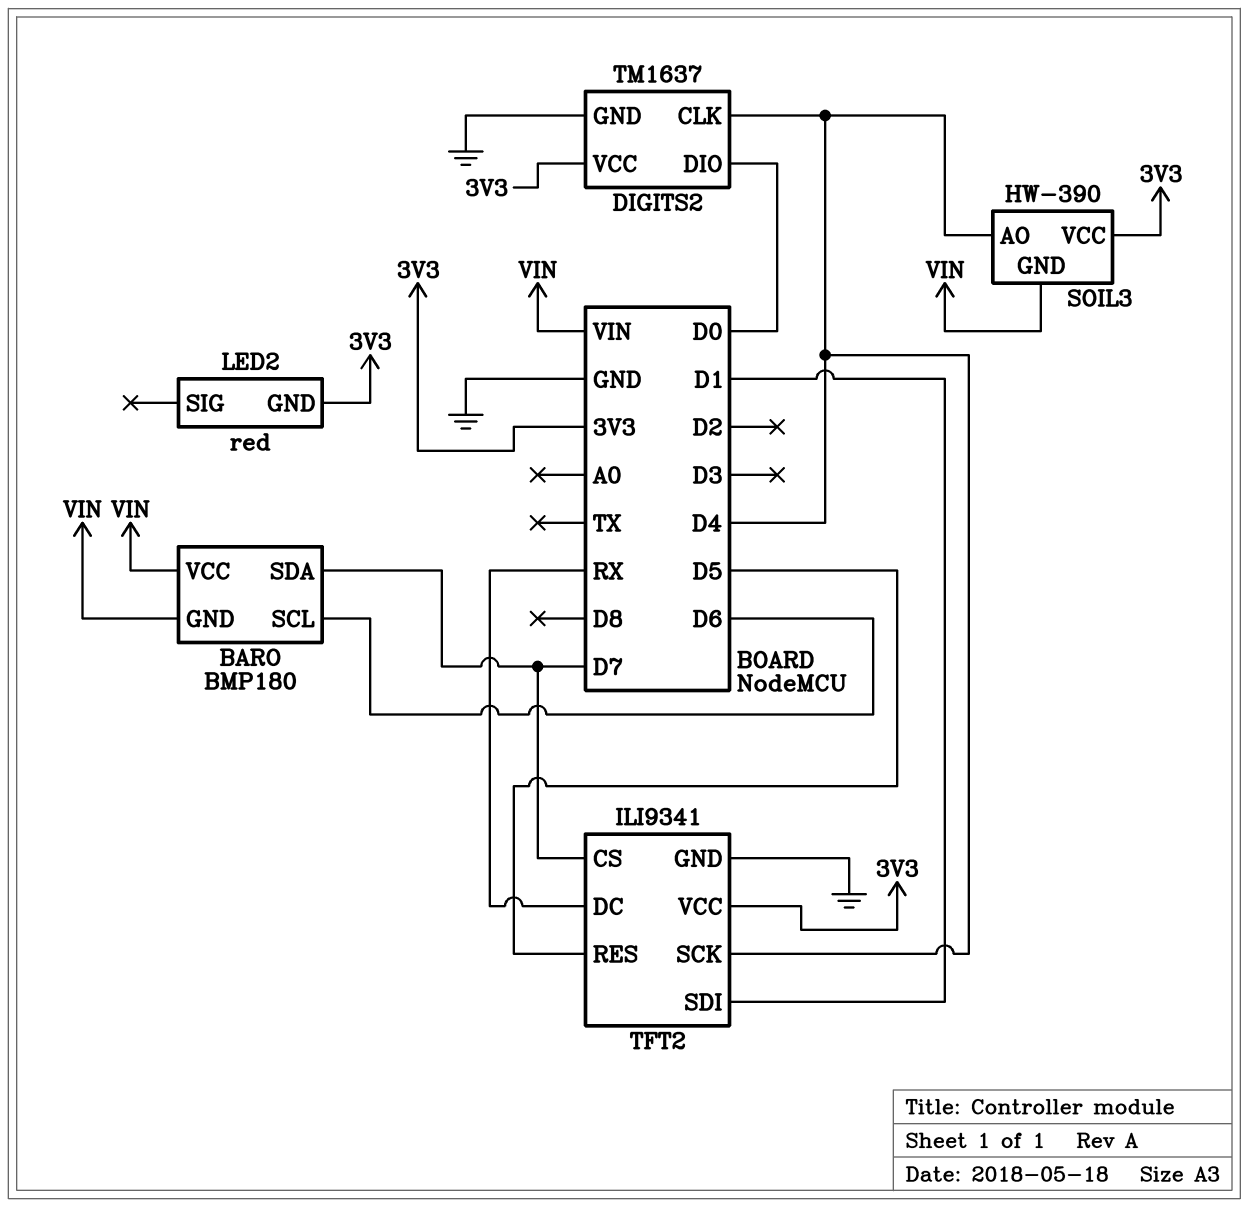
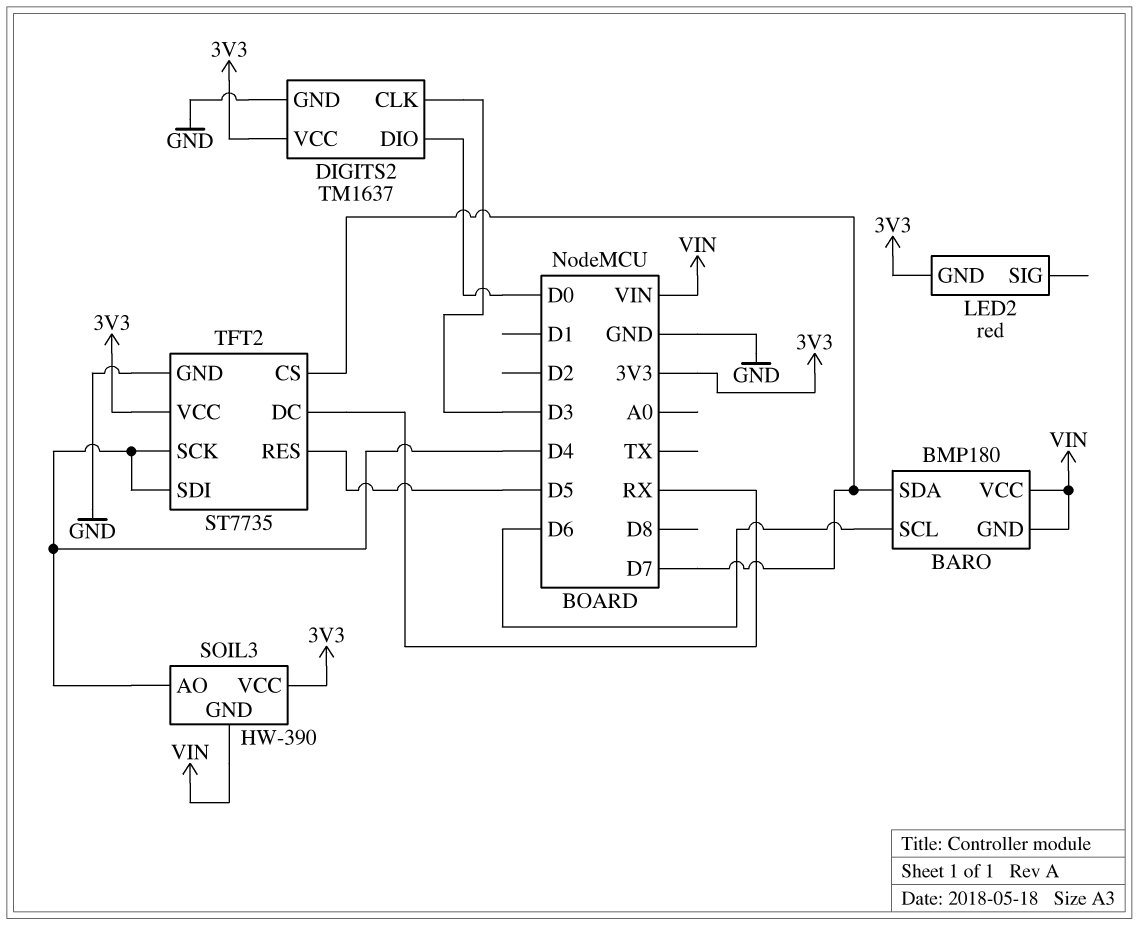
DIGITS2 pin CLK: D4 -> D3
TFT2: ILI9341 -> ST7735
TFT2 pin SDI: D1 -> D4

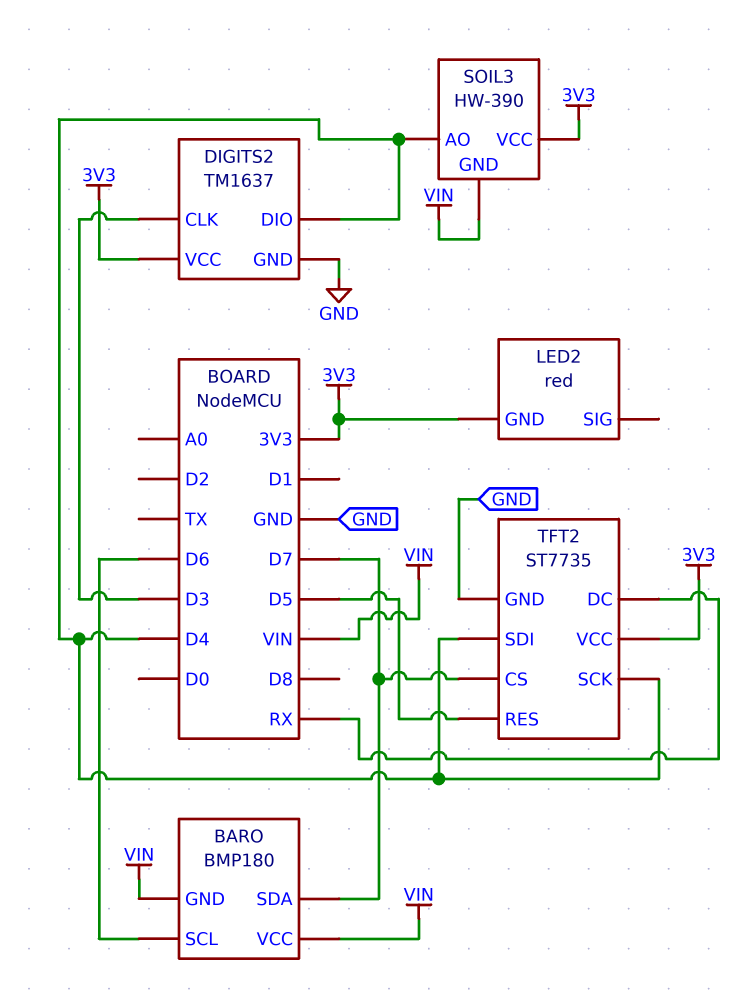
DIGITS2 pin DIO: D0 -> D4

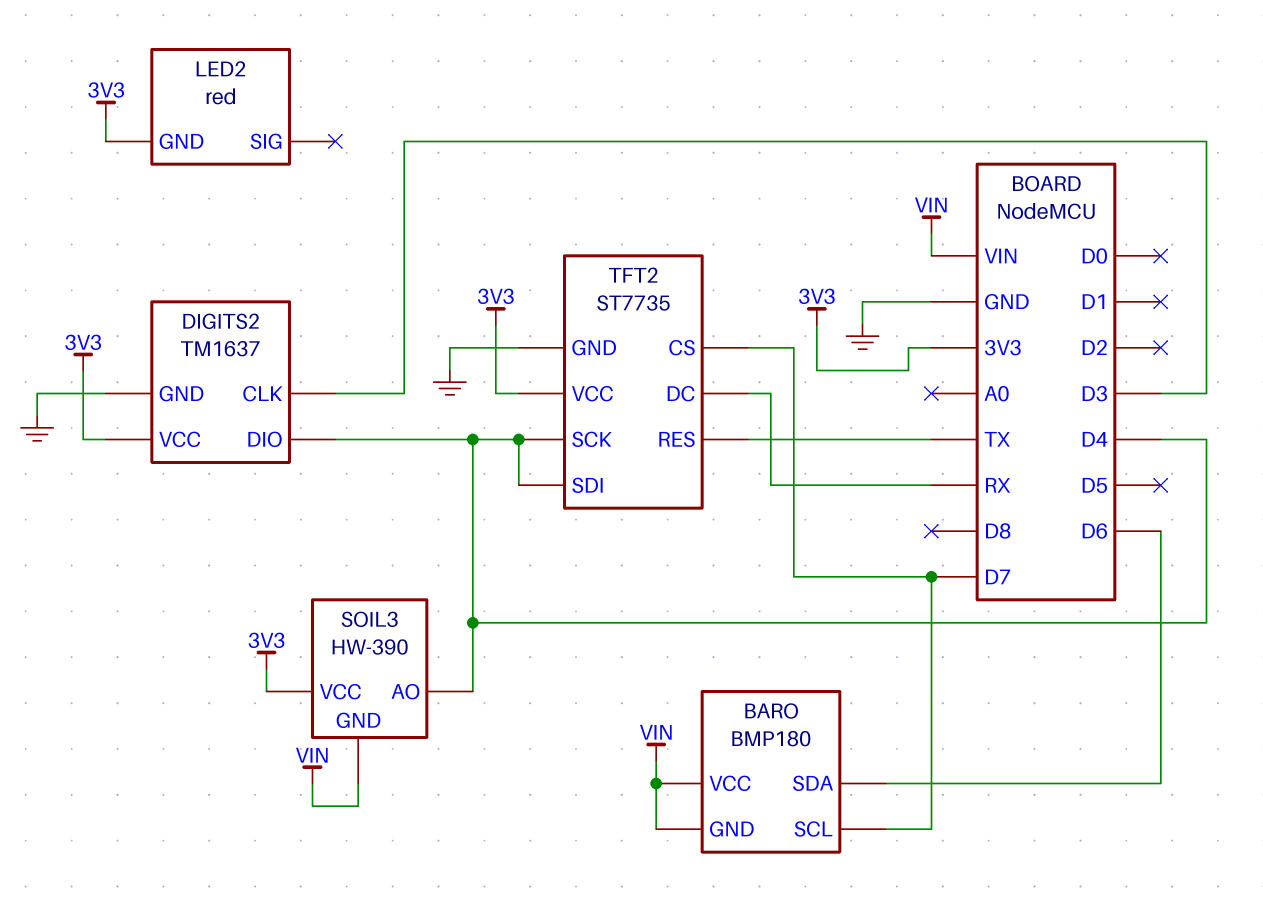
BARO pin SCL: D6 -> D7
BARO pin SDA: D7 -> D6
TFT2 pin RES: D5 -> TX

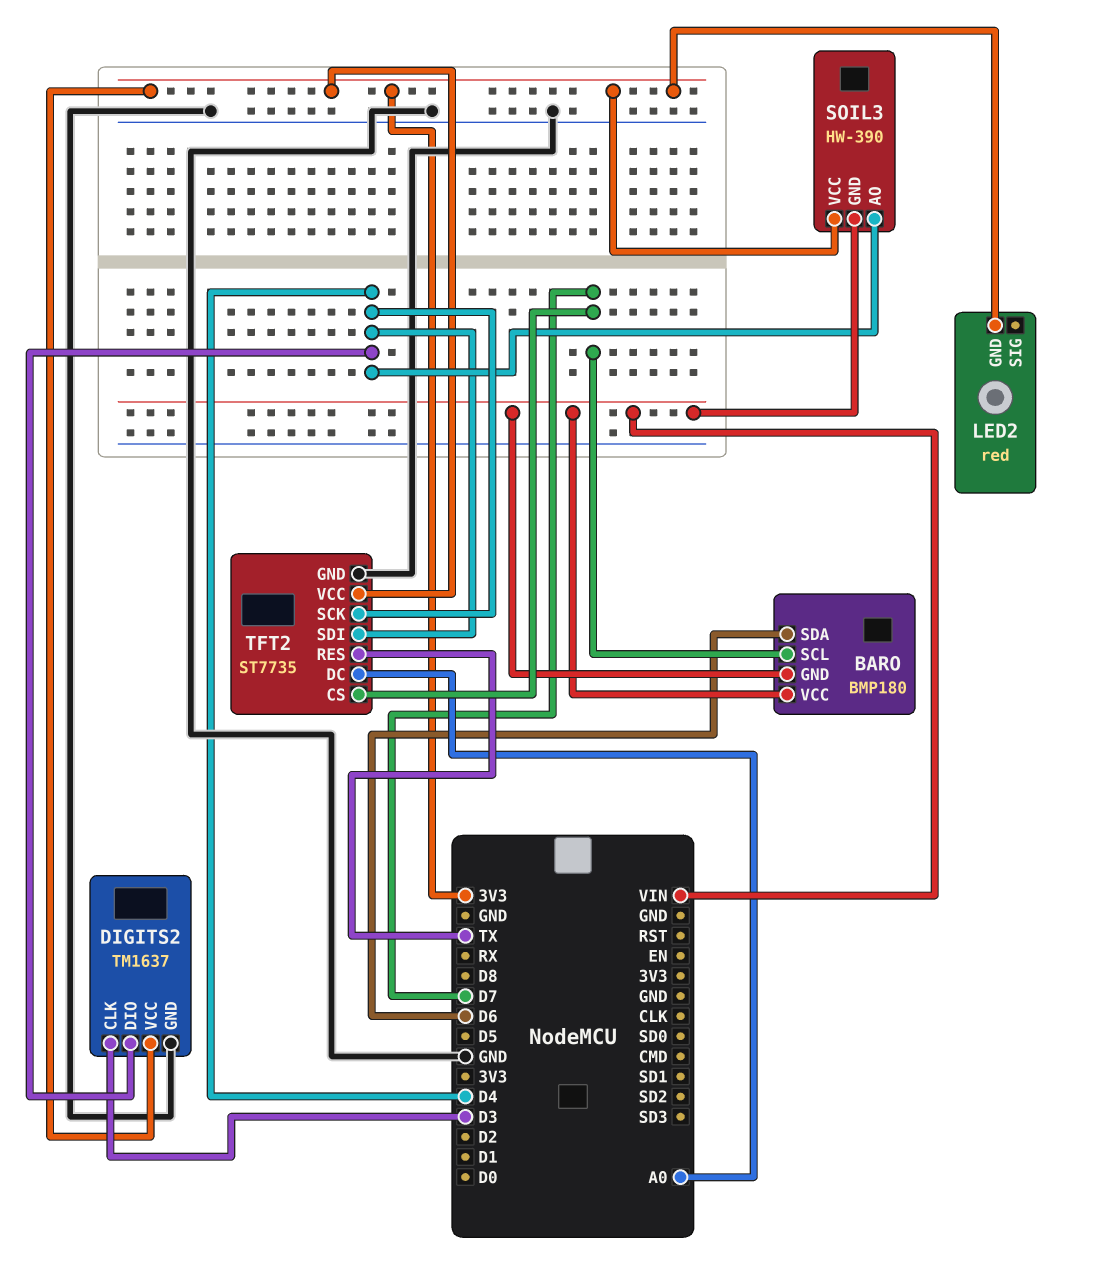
TFT2 pin DC: RX -> A0

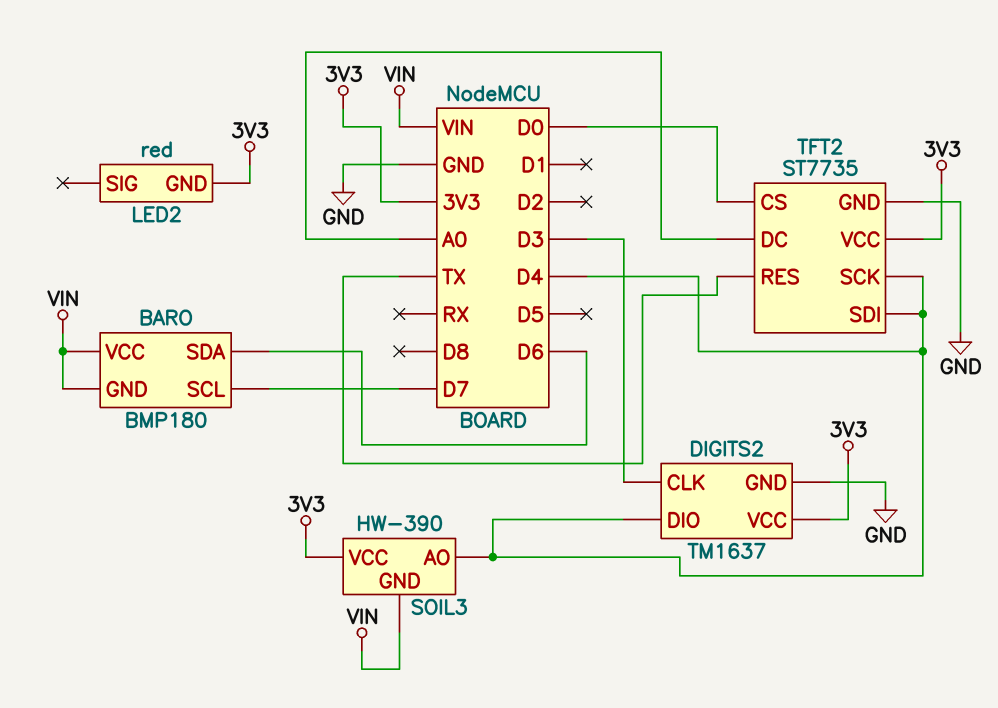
TFT2 pin CS: D7 -> D0

